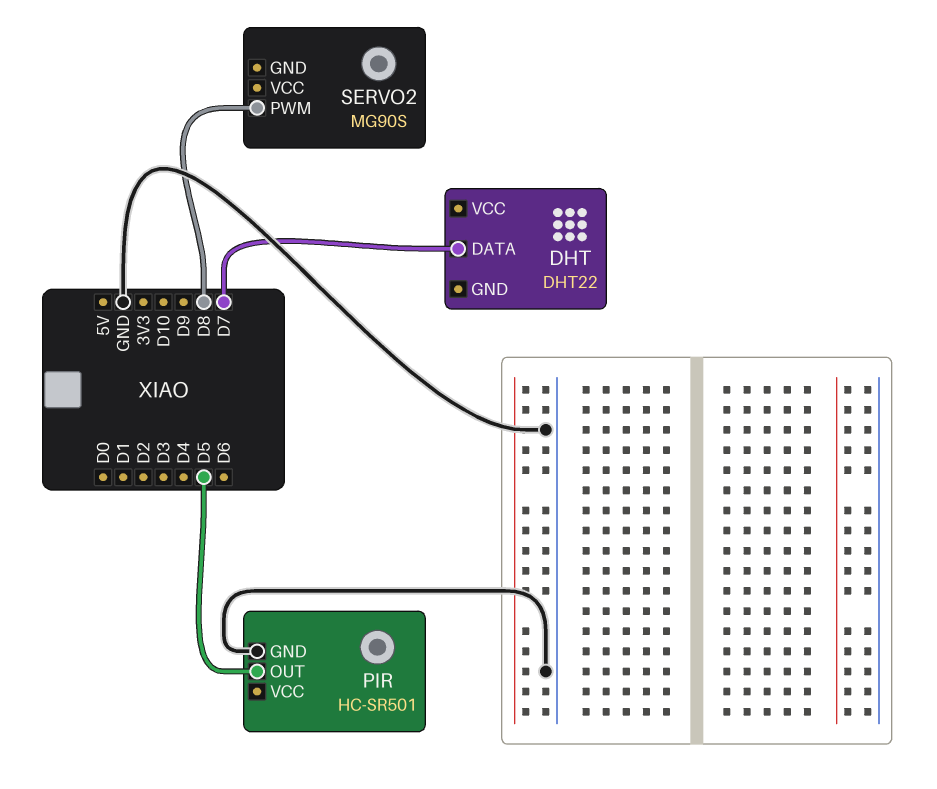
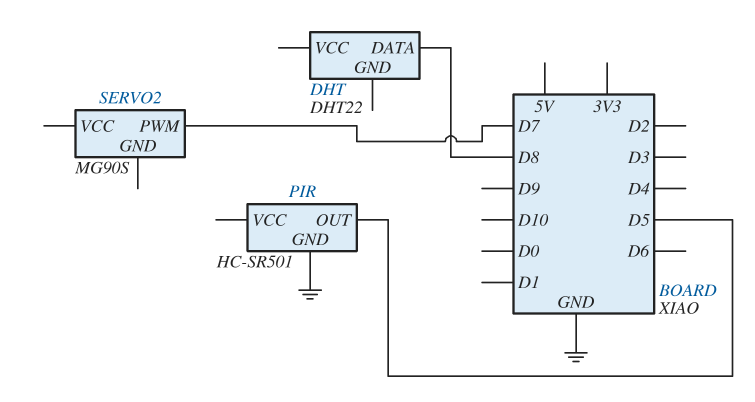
DHT pin DATA: D7 -> D8
SERVO2 pin PWM: D8 -> D7

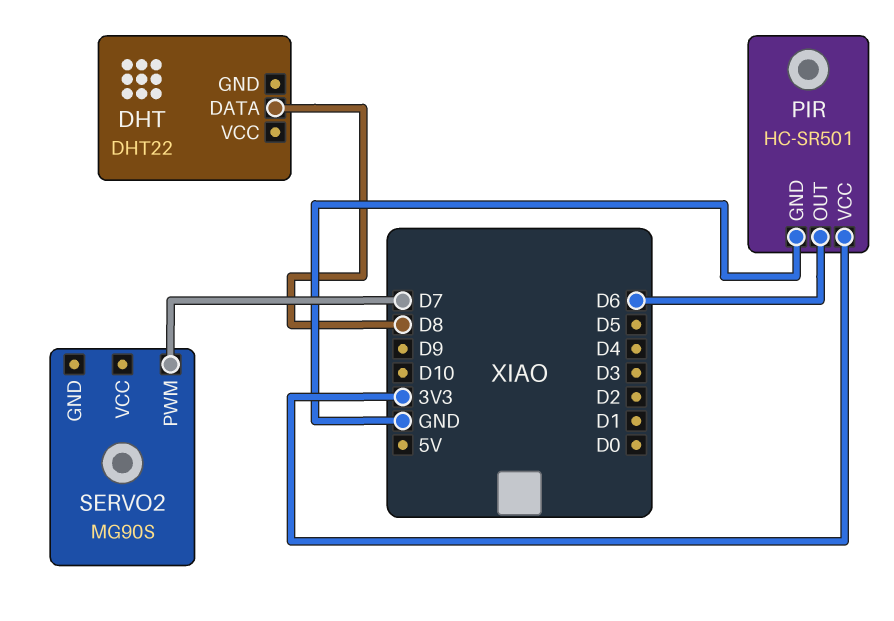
PIR pin OUT: D5 -> D6
PIR pin VCC: none -> 3V3

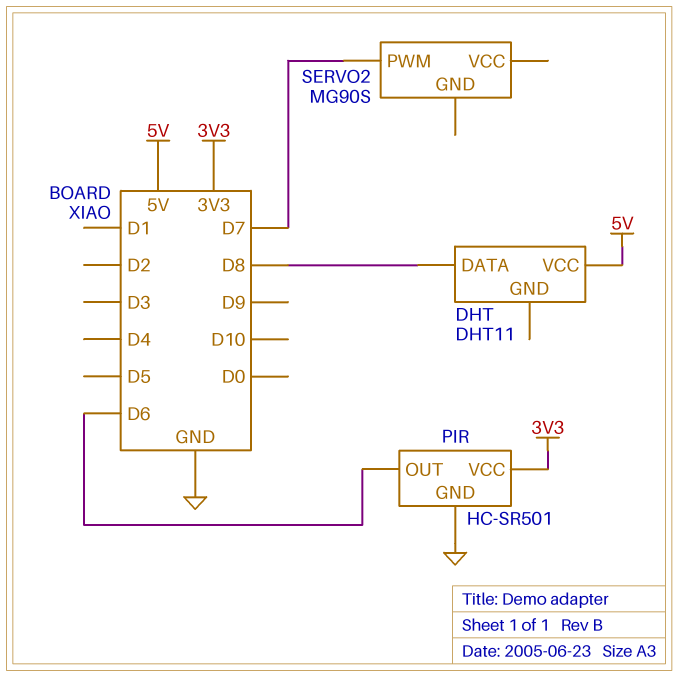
DHT: DHT22 -> DHT11
DHT pin VCC: none -> 5V

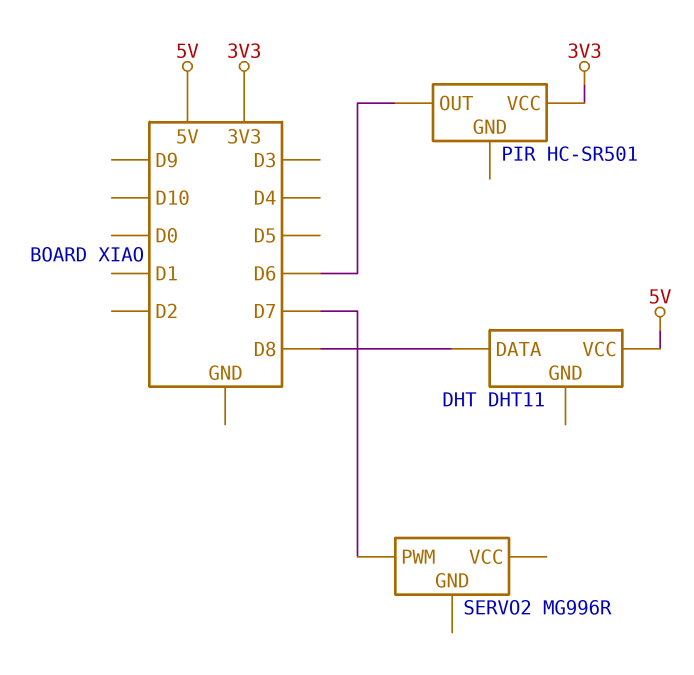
PIR pin GND: GND -> none
SERVO2: MG90S -> MG996R

